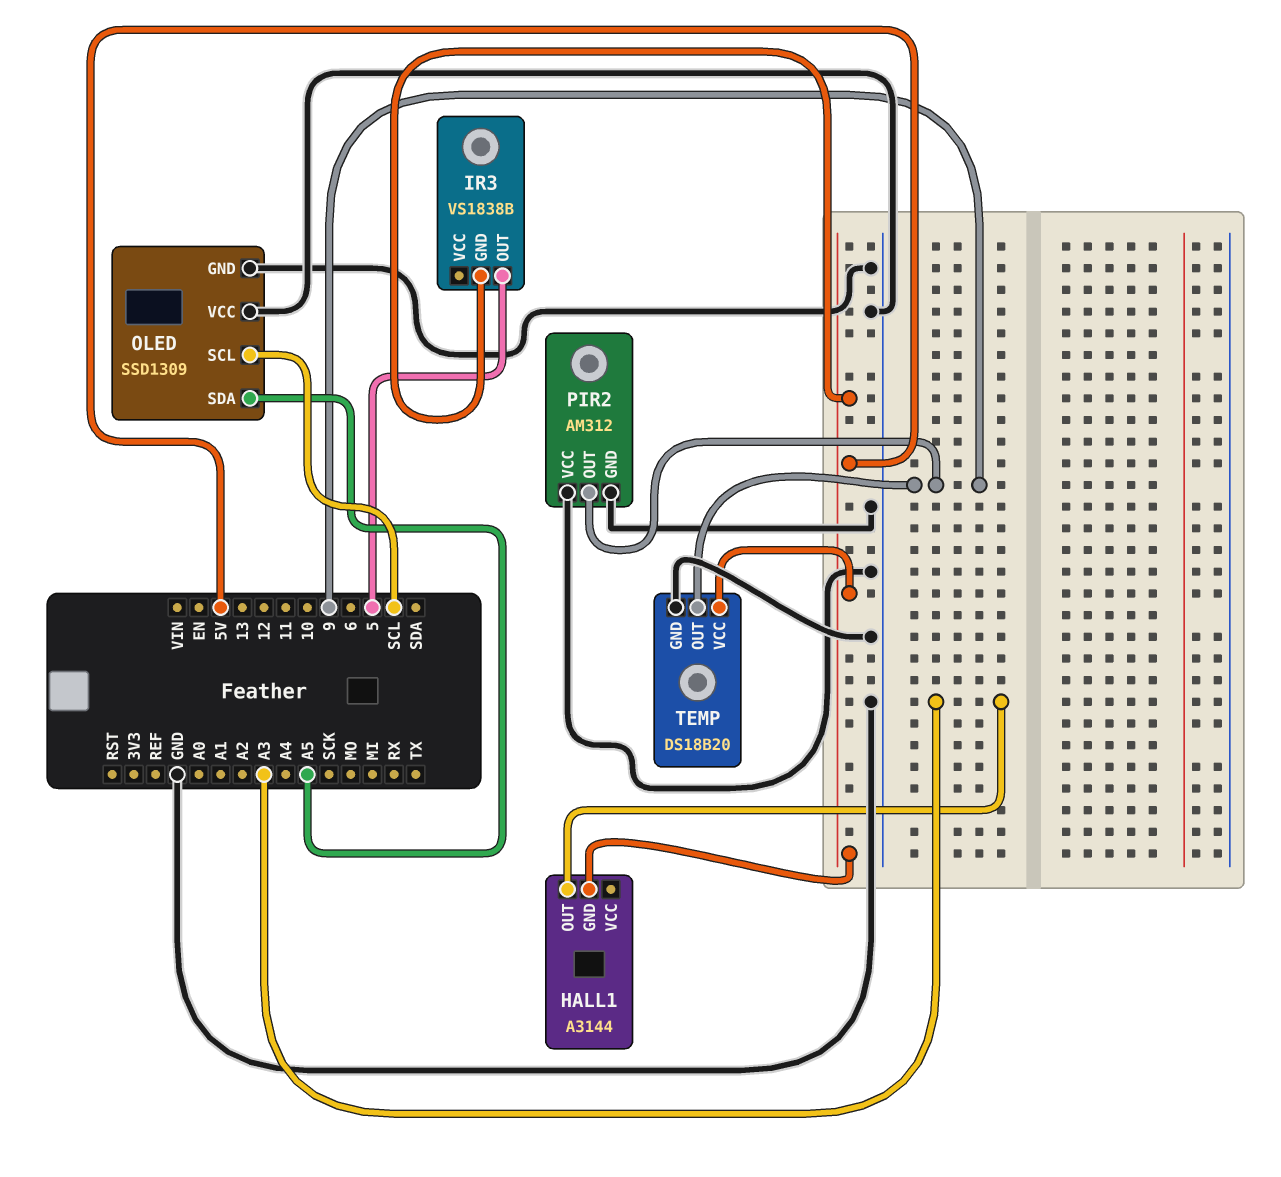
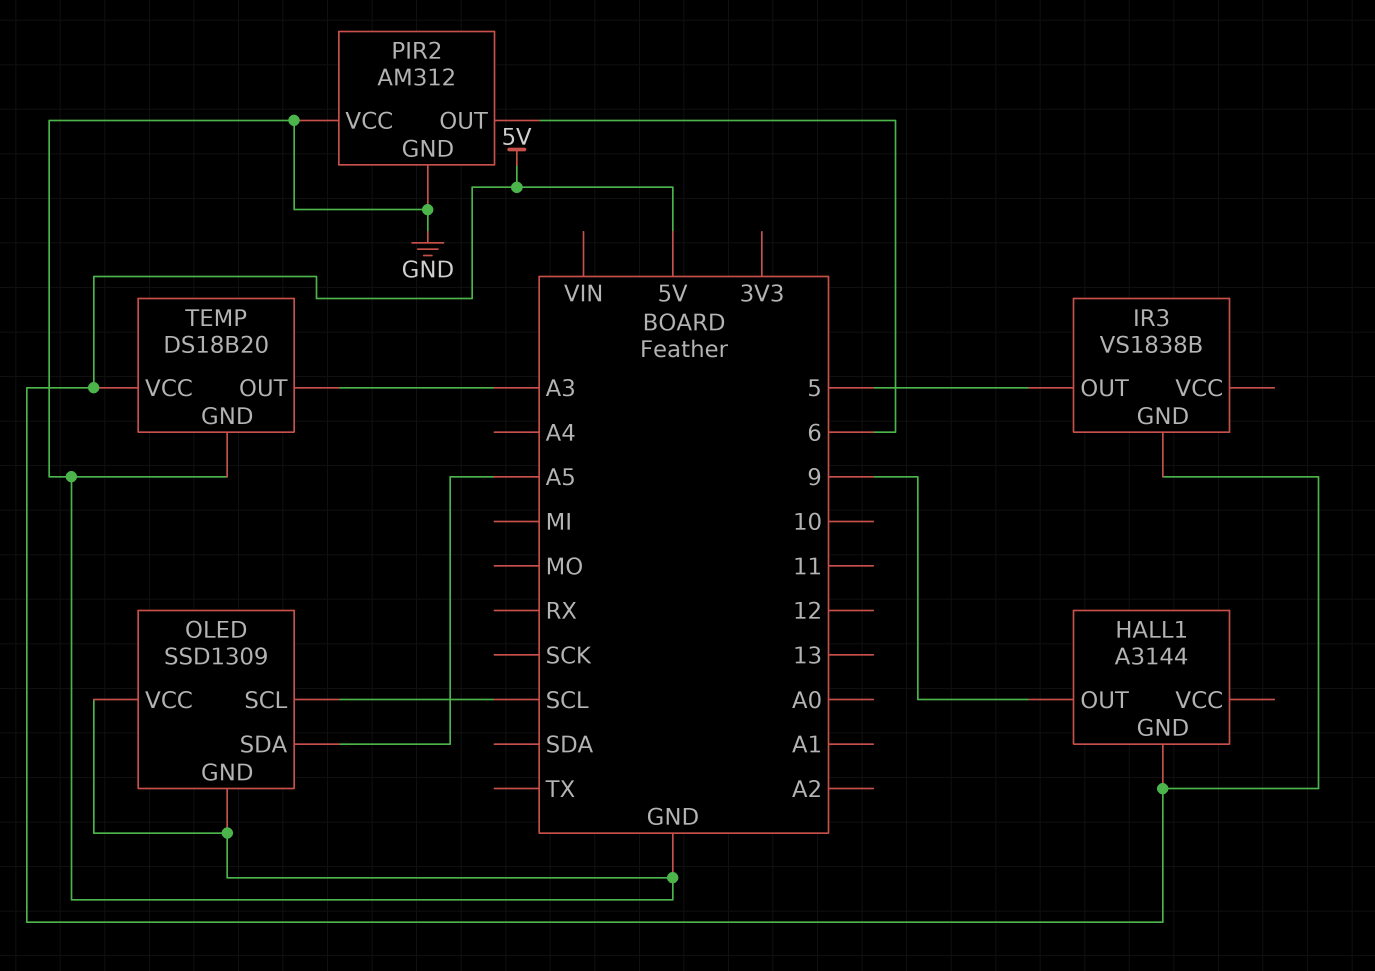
HALL1 pin OUT: A3 -> 9
PIR2 pin OUT: 9 -> 6
TEMP pin OUT: 9 -> A3

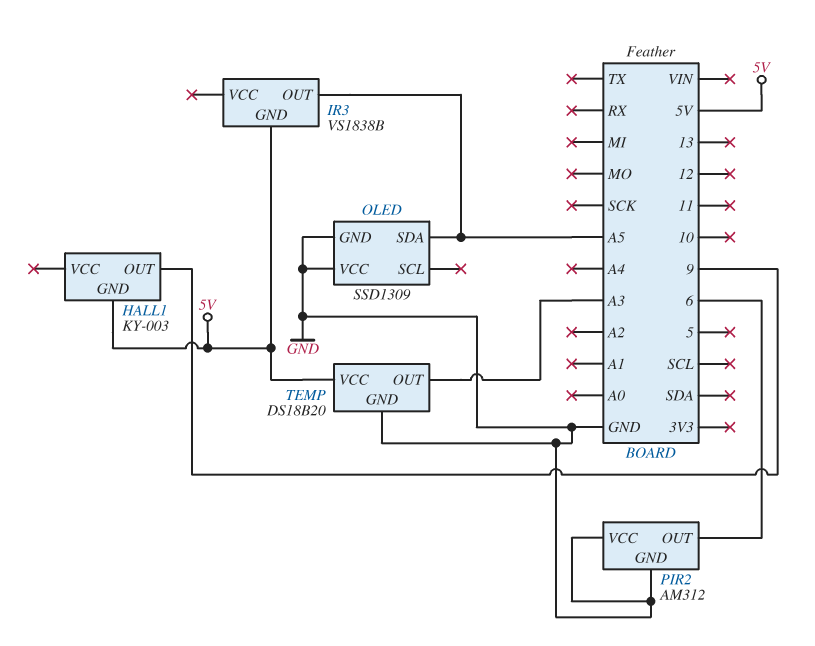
HALL1: A3144 -> KY-003
IR3 pin OUT: 5 -> A5
OLED pin SCL: SCL -> none

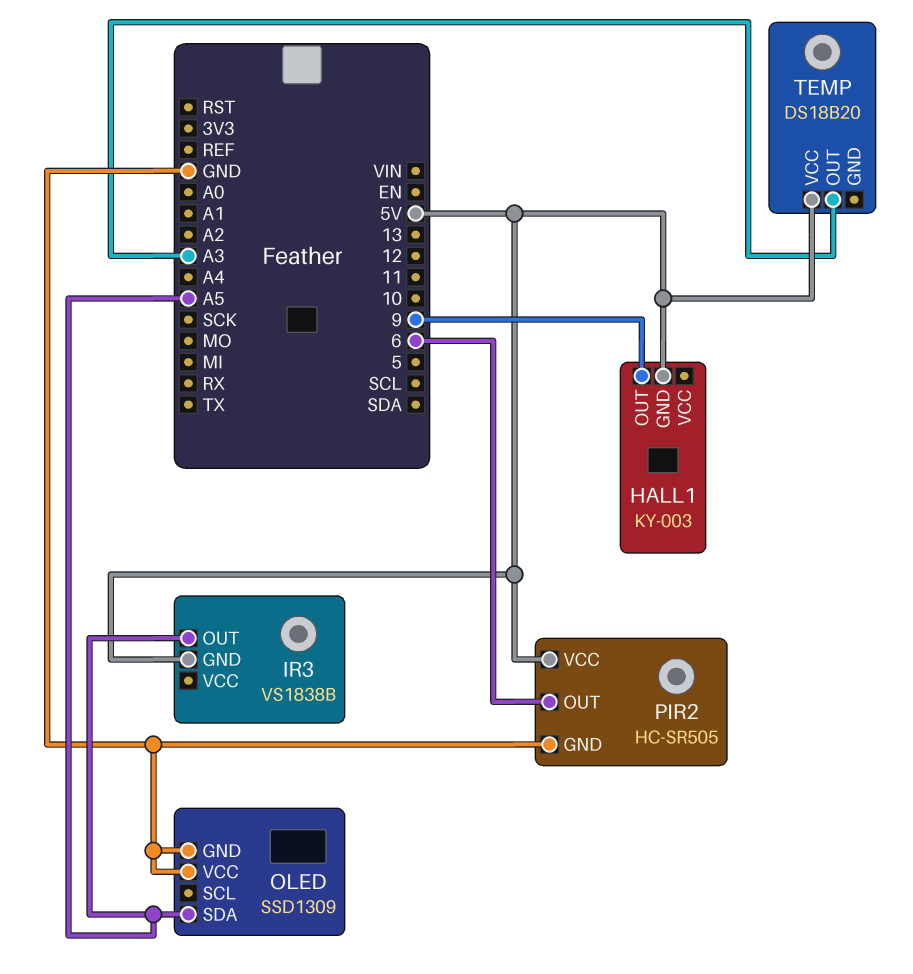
PIR2: AM312 -> HC-SR505
PIR2 pin VCC: GND -> 5V
TEMP pin GND: GND -> none

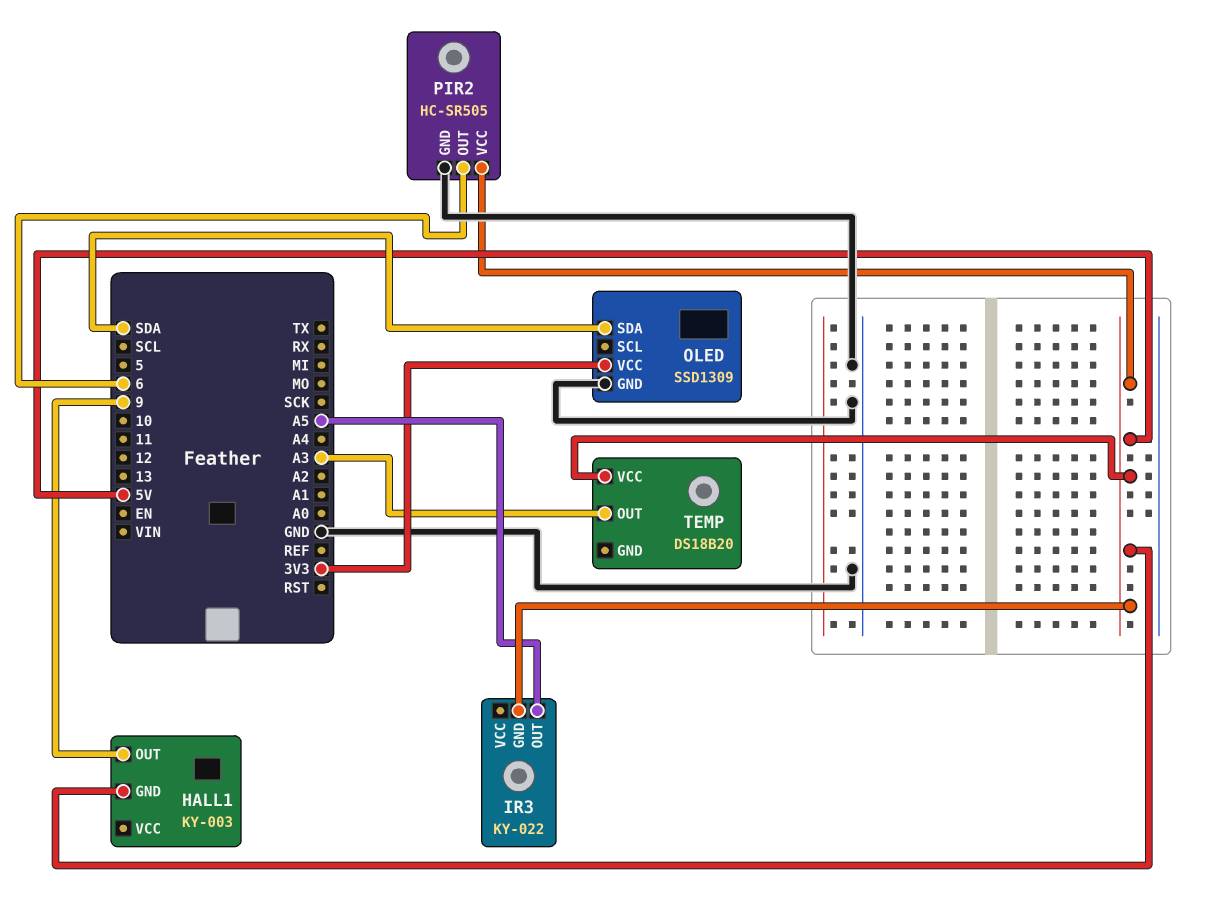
IR3: VS1838B -> KY-022
OLED pin SDA: A5 -> SDA
OLED pin VCC: GND -> 3V3

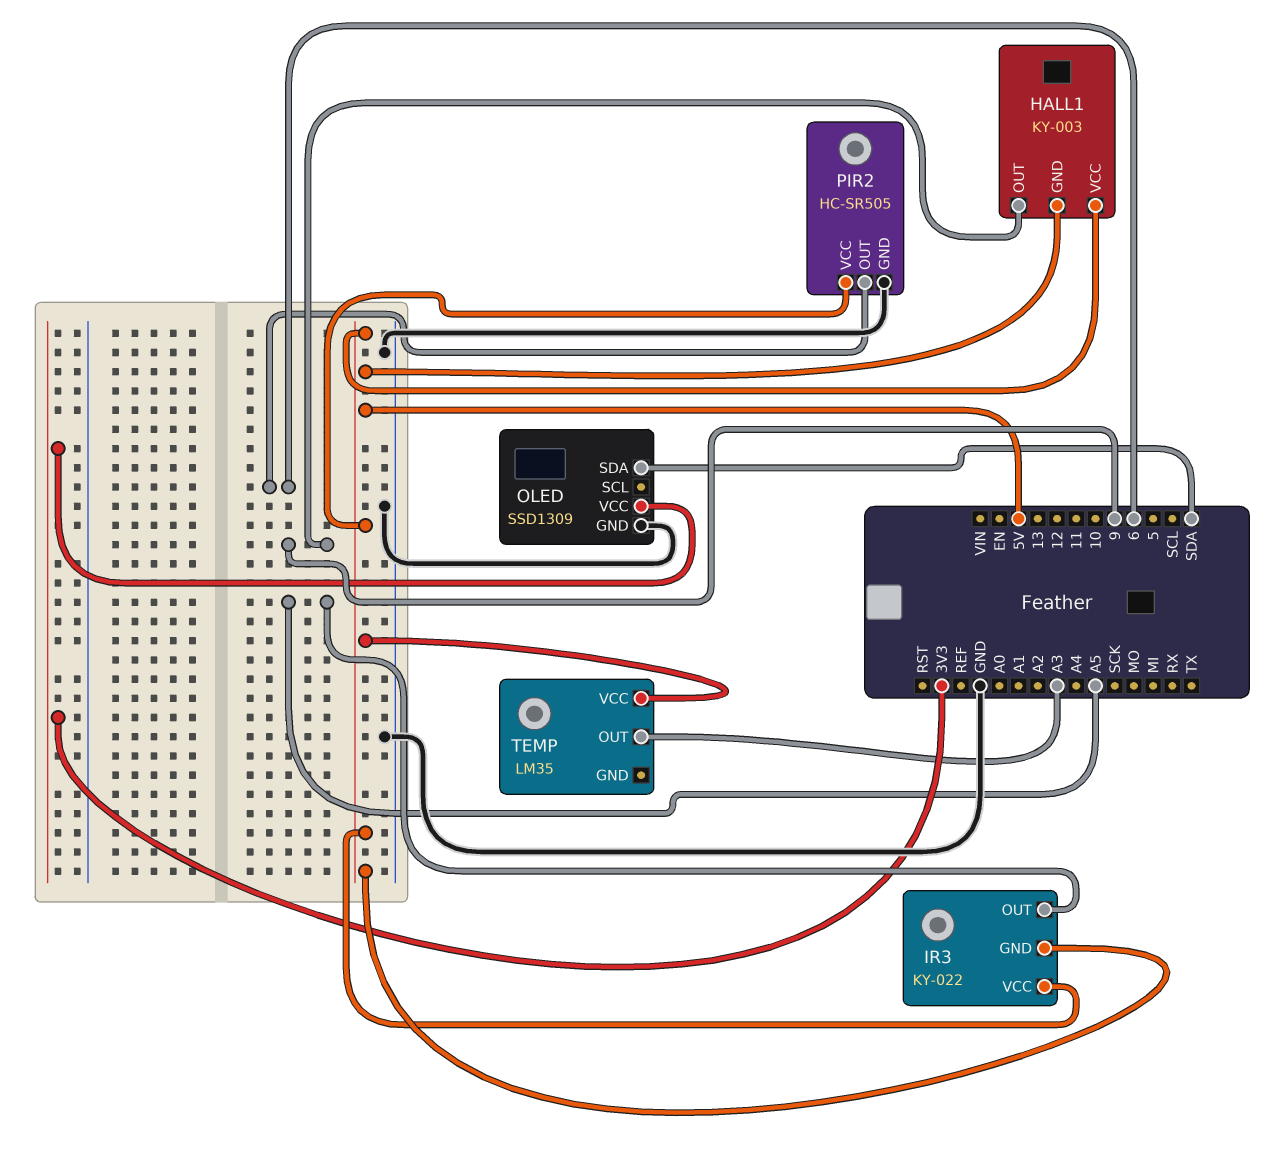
HALL1 pin VCC: none -> 5V
IR3 pin VCC: none -> 5V
TEMP: DS18B20 -> LM35

